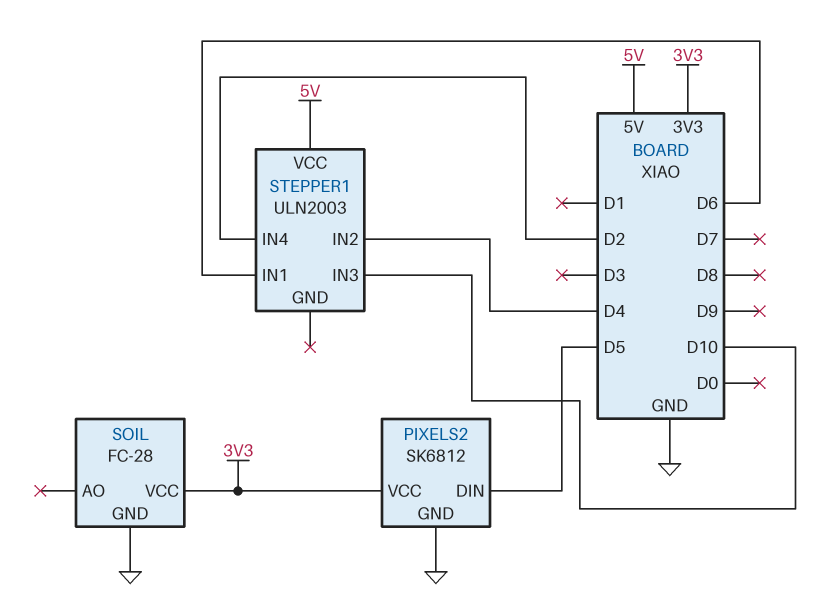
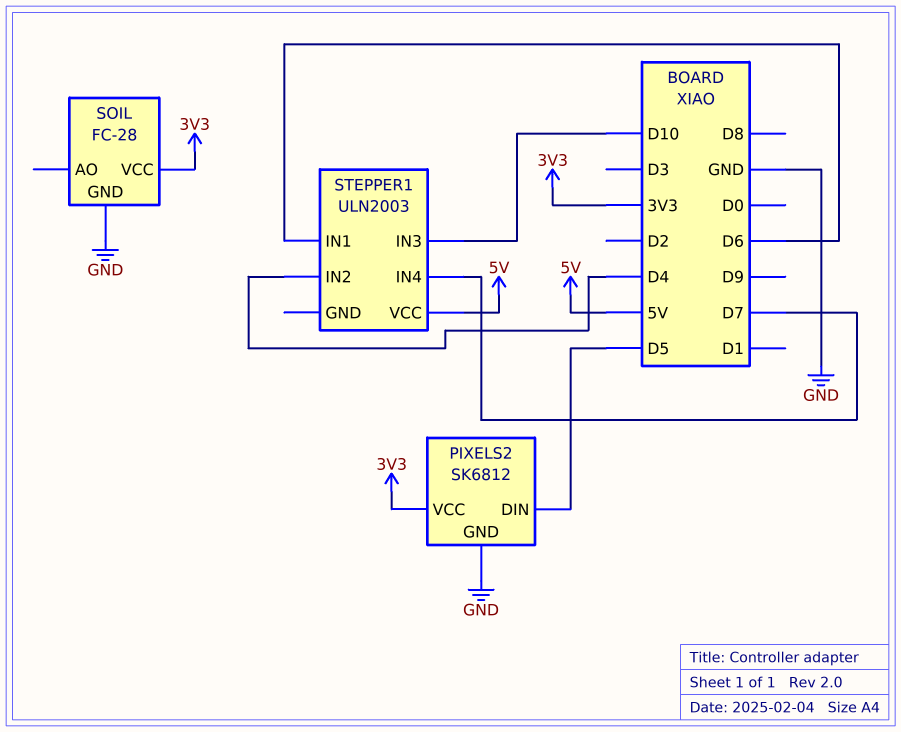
STEPPER1 pin IN4: D2 -> D7

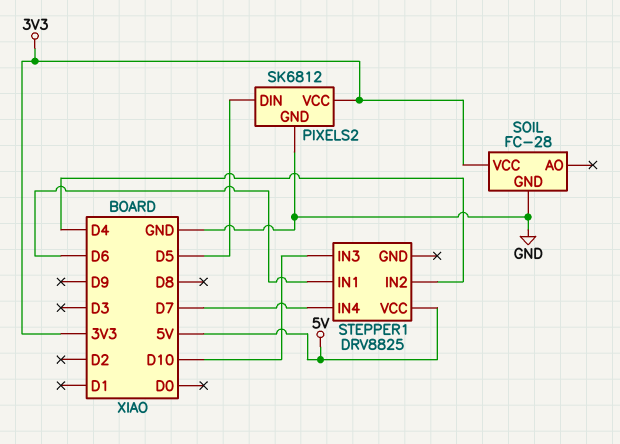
STEPPER1: ULN2003 -> DRV8825

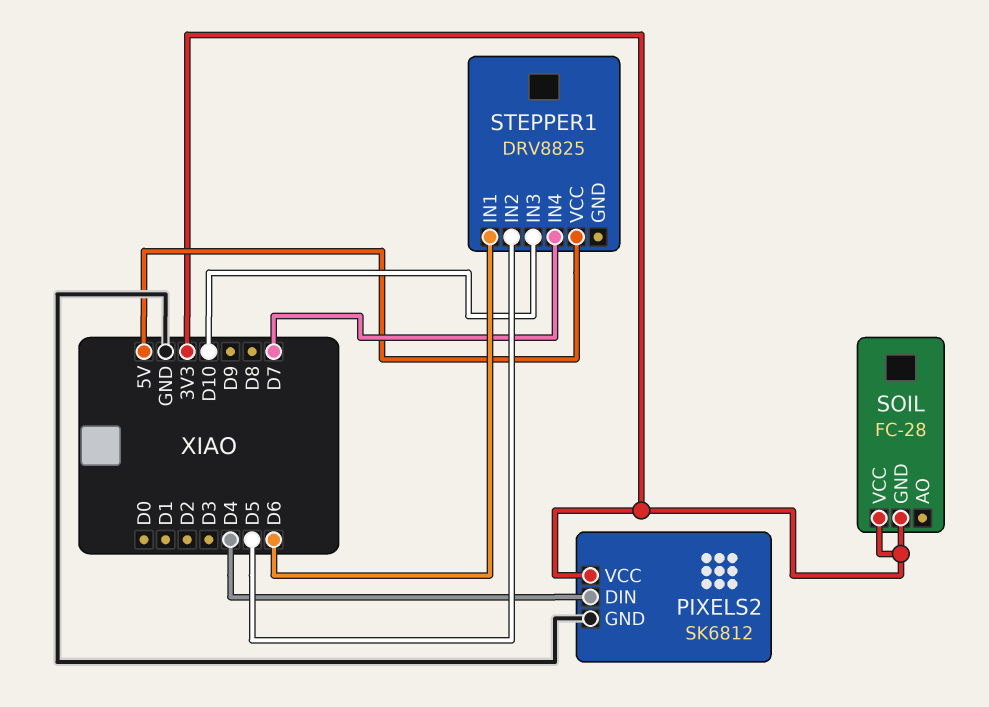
PIXELS2 pin DIN: D5 -> D4
SOIL pin GND: GND -> 3V3
STEPPER1 pin IN2: D4 -> D5

